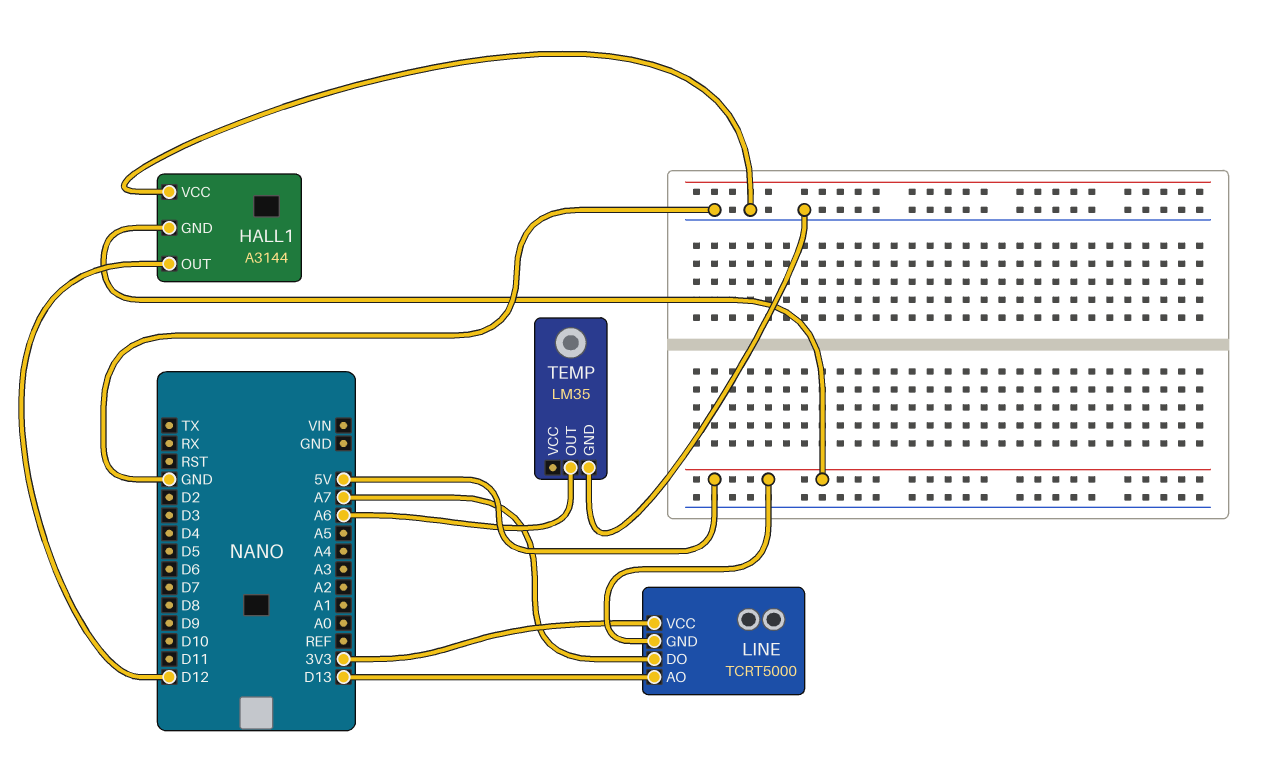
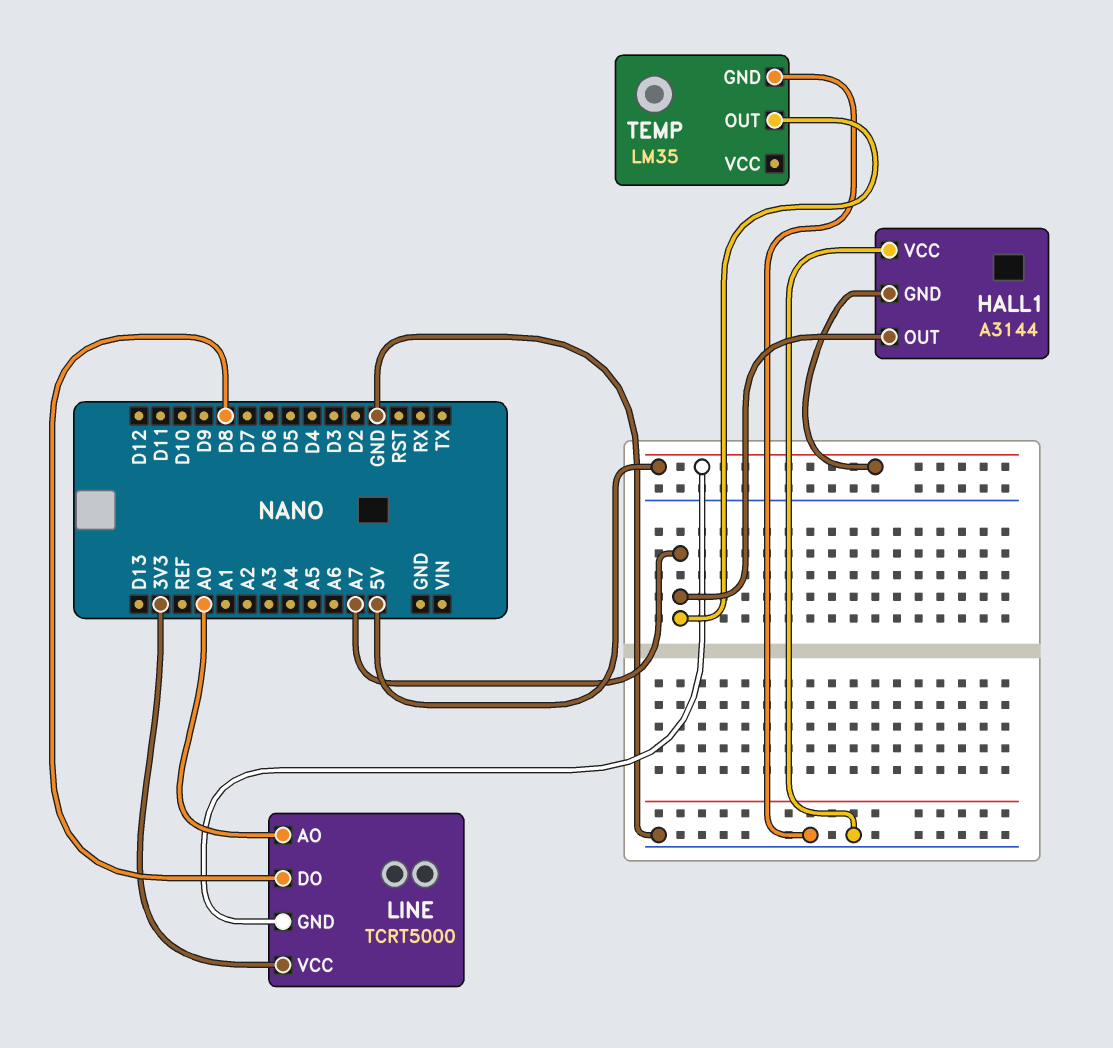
HALL1 pin OUT: D12 -> A7
LINE pin AO: D13 -> A0
LINE pin DO: A7 -> D8
TEMP pin OUT: A6 -> A7

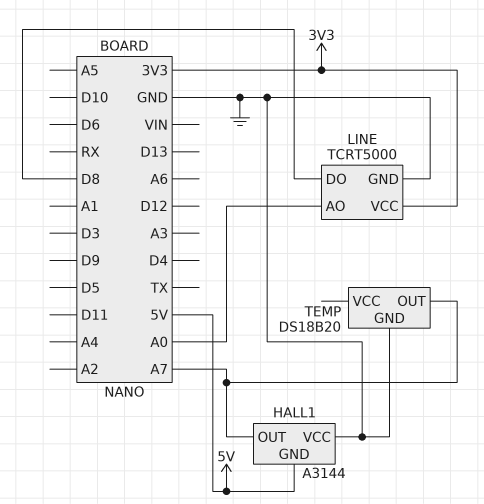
LINE pin GND: 5V -> GND
TEMP: LM35 -> DS18B20

